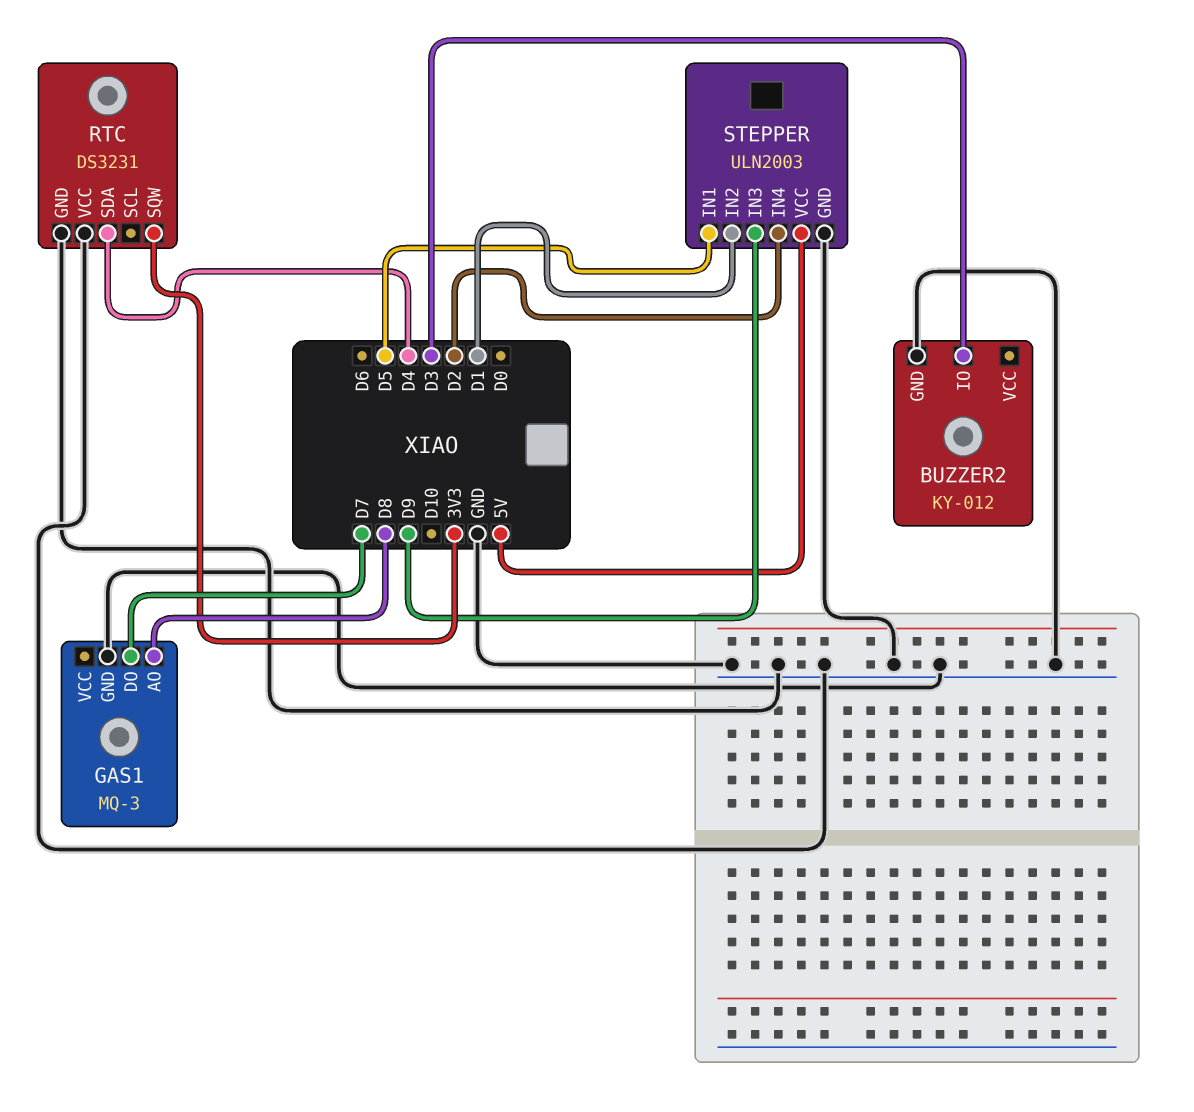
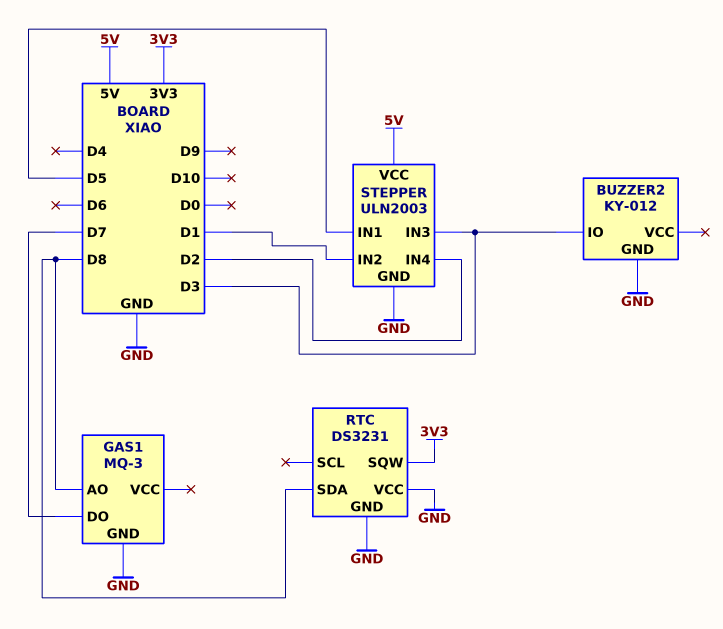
RTC pin SDA: D4 -> D8
STEPPER pin IN3: D9 -> D3

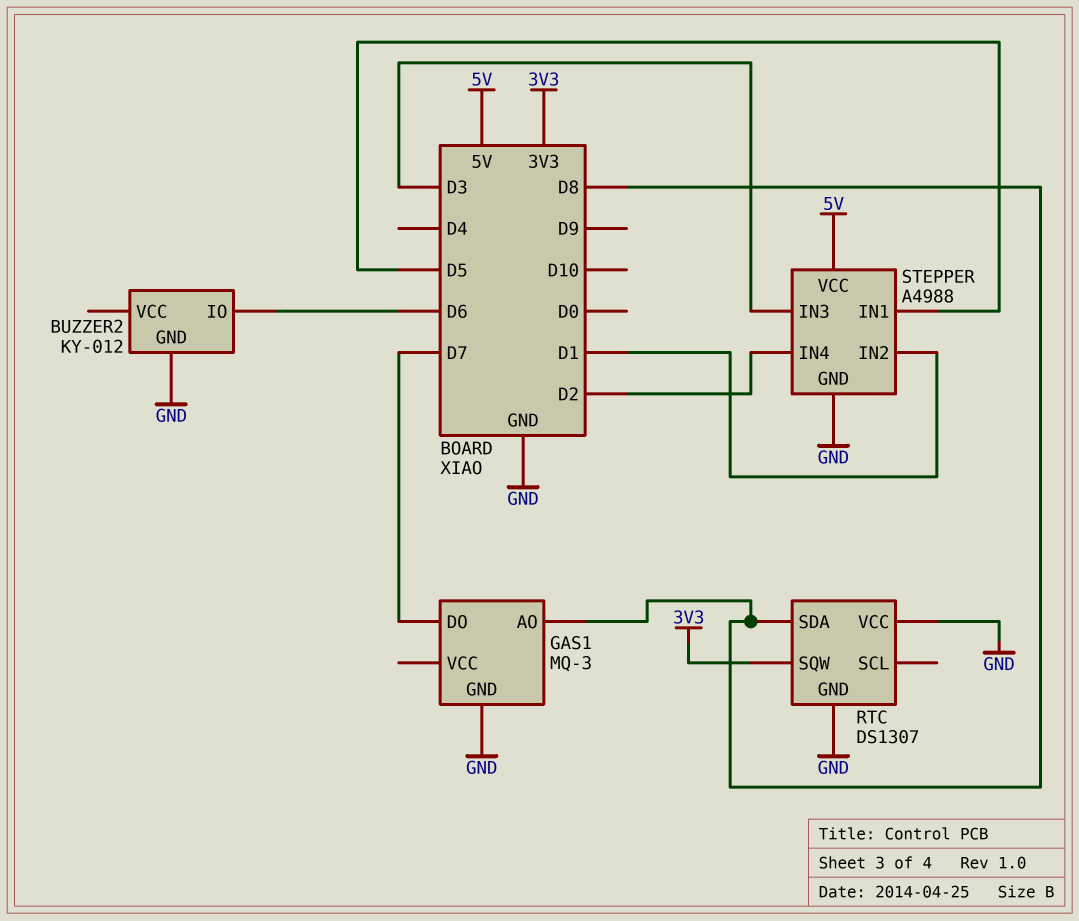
BUZZER2 pin IO: D3 -> D6
RTC: DS3231 -> DS1307
STEPPER: ULN2003 -> A4988

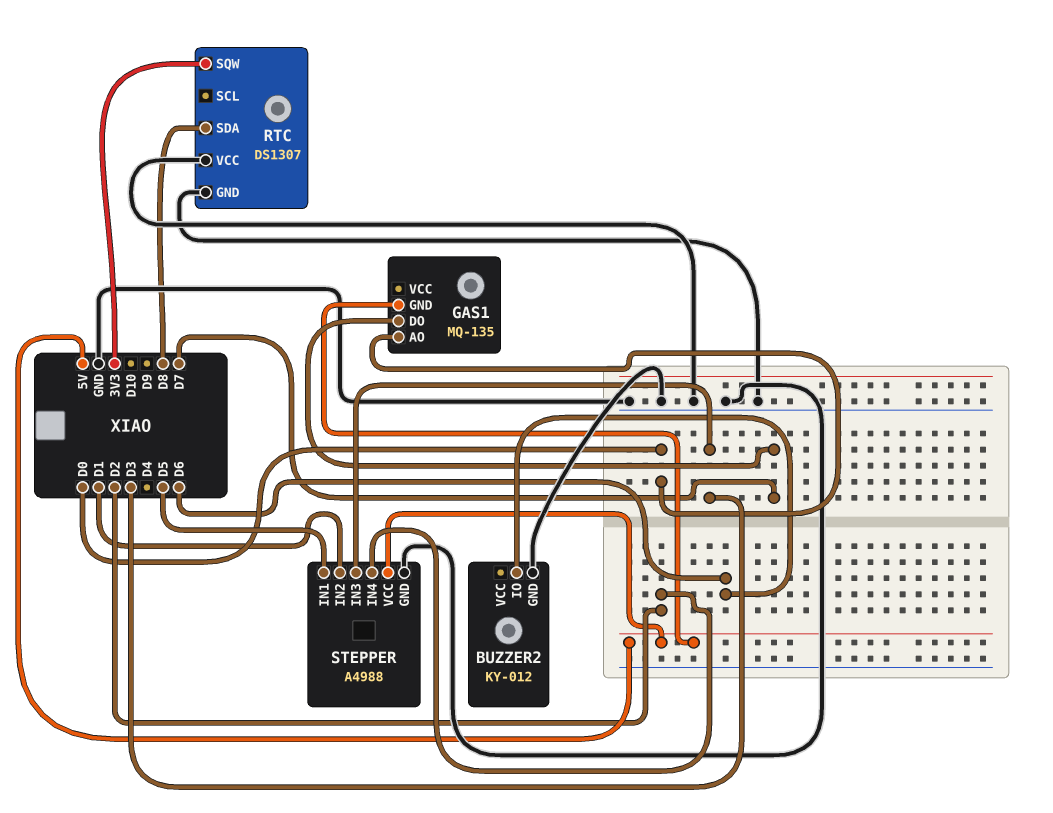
GAS1: MQ-3 -> MQ-135
GAS1 pin AO: D8 -> D0
GAS1 pin GND: GND -> 5V

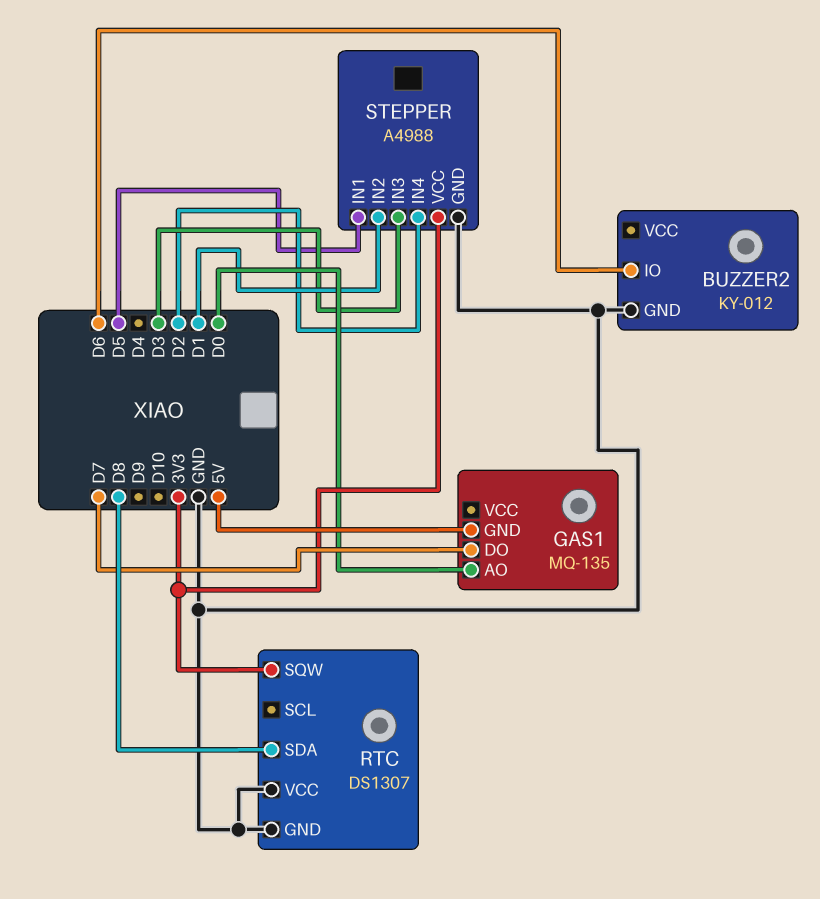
STEPPER pin VCC: 5V -> 3V3

